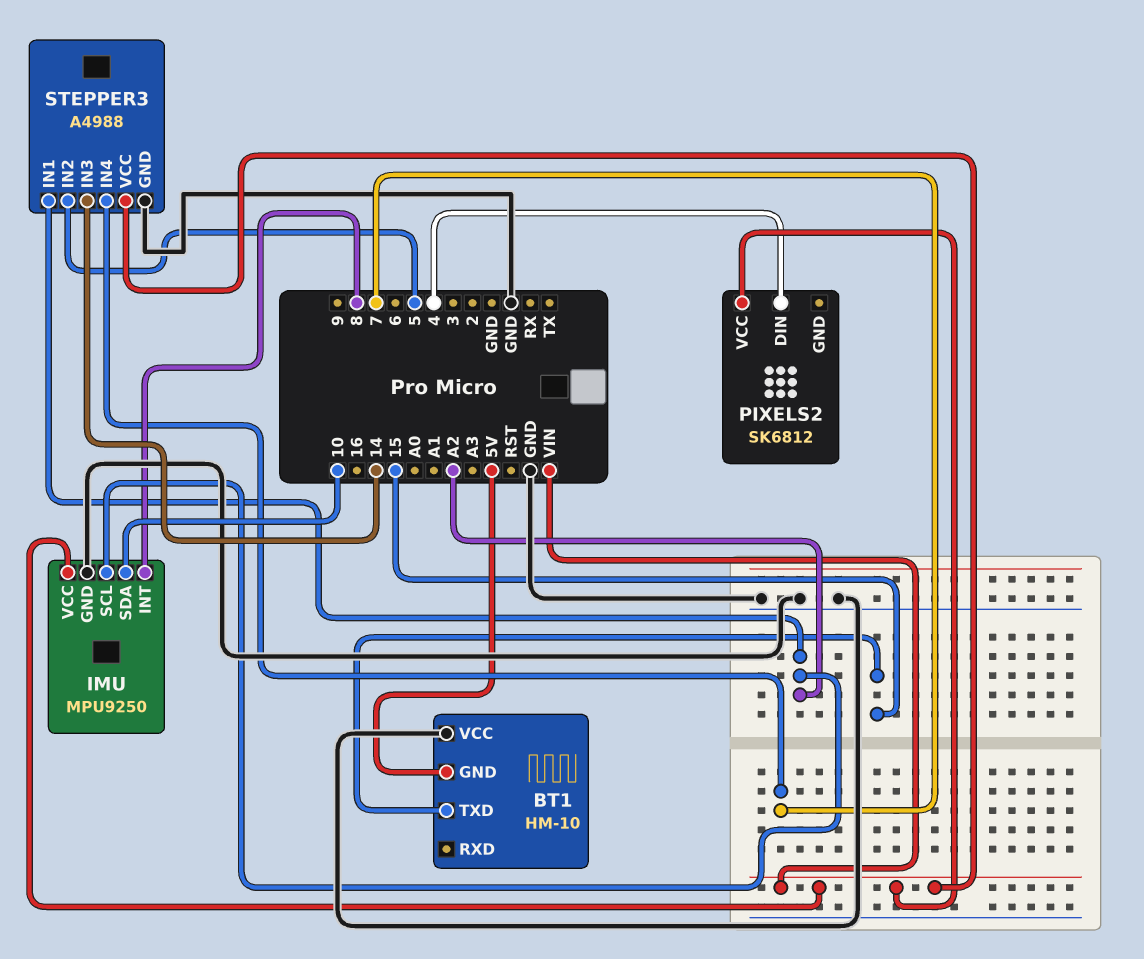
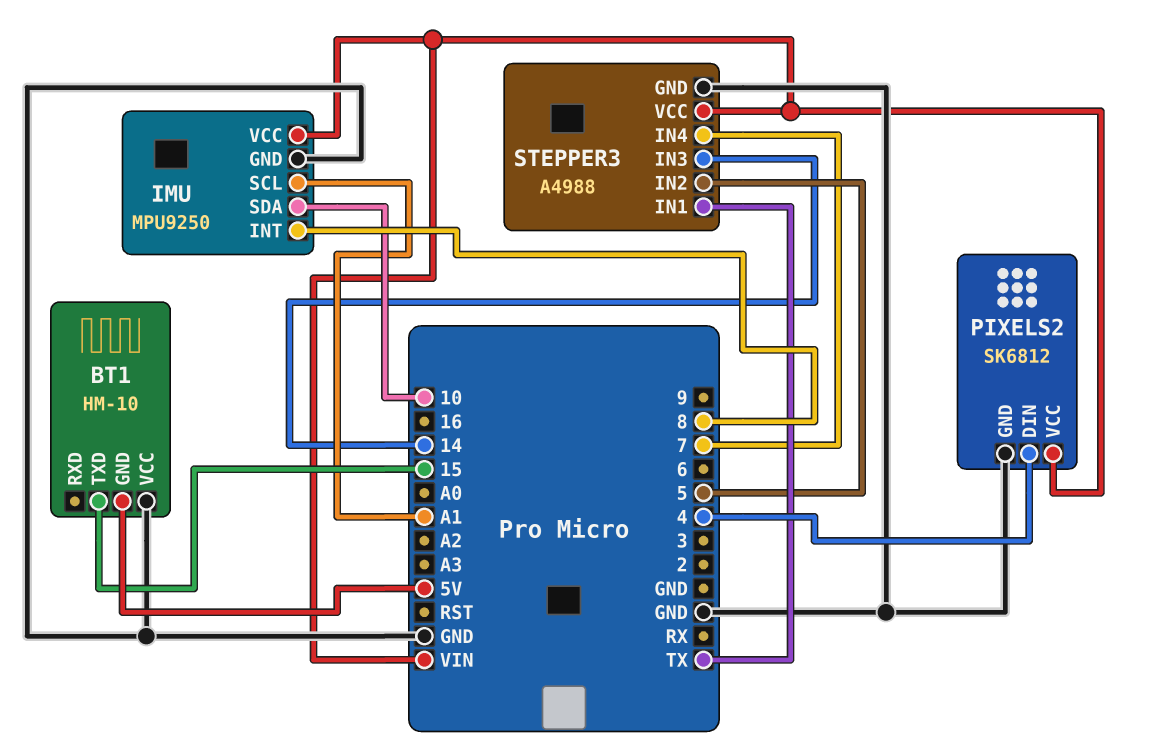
IMU pin SCL: A2 -> A1
PIXELS2 pin GND: none -> GND
STEPPER3 pin IN1: A2 -> TX

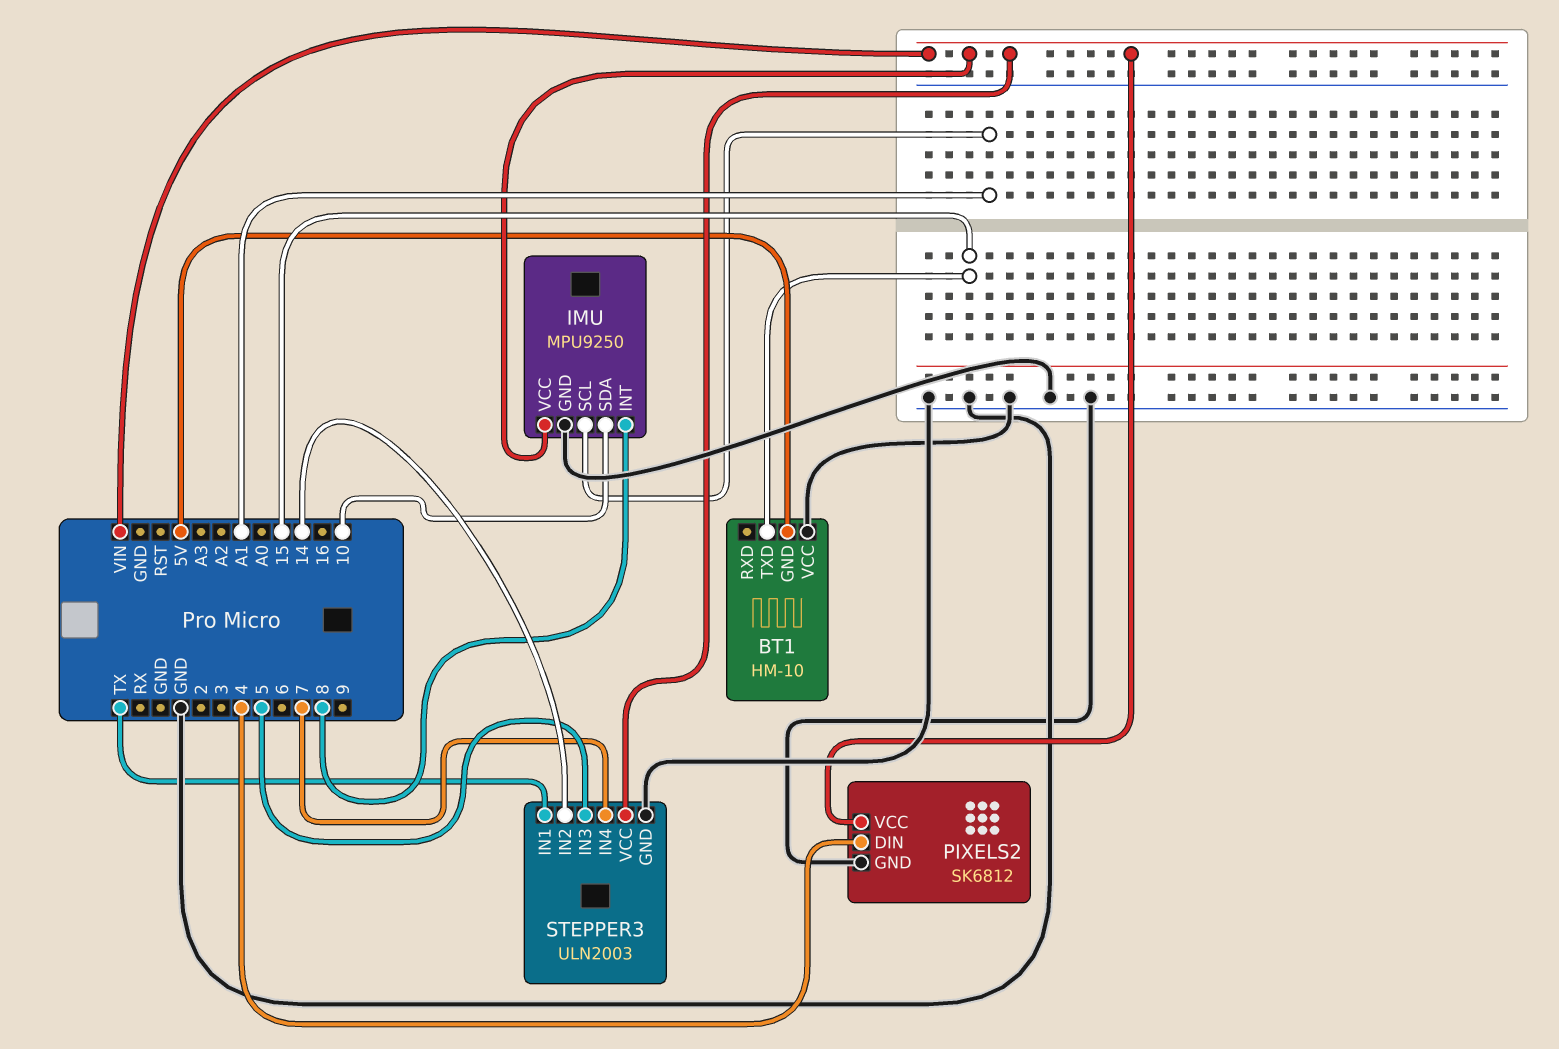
STEPPER3: A4988 -> ULN2003
STEPPER3 pin IN2: 5 -> 14
STEPPER3 pin IN3: 14 -> 5

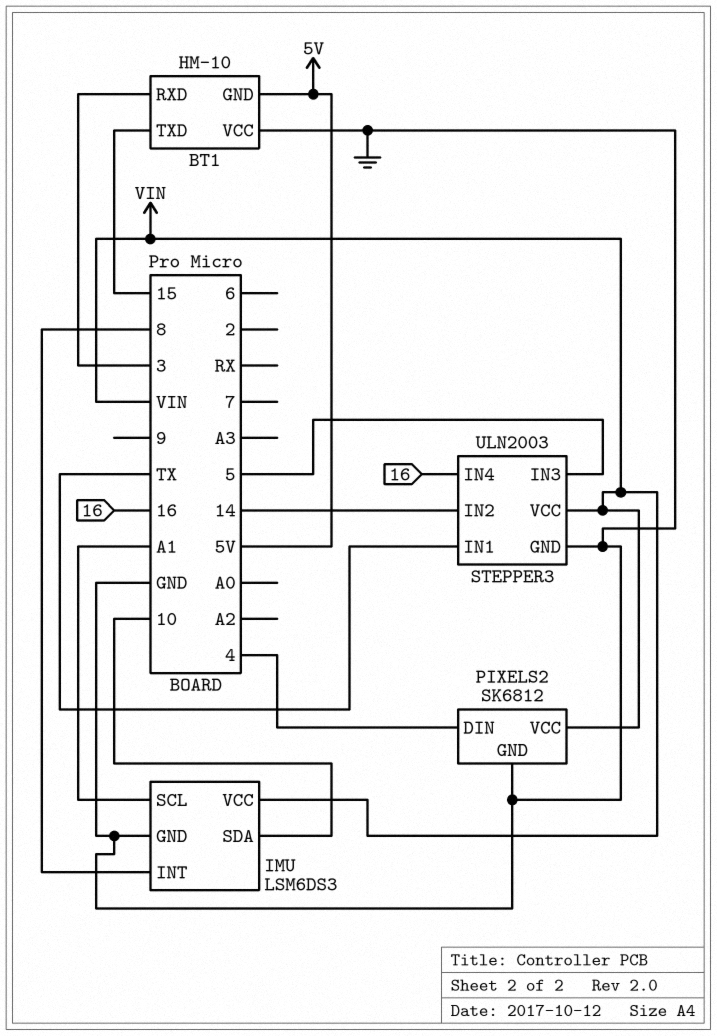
BT1 pin RXD: none -> 3
IMU: MPU9250 -> LSM6DS3
STEPPER3 pin IN4: 7 -> 16

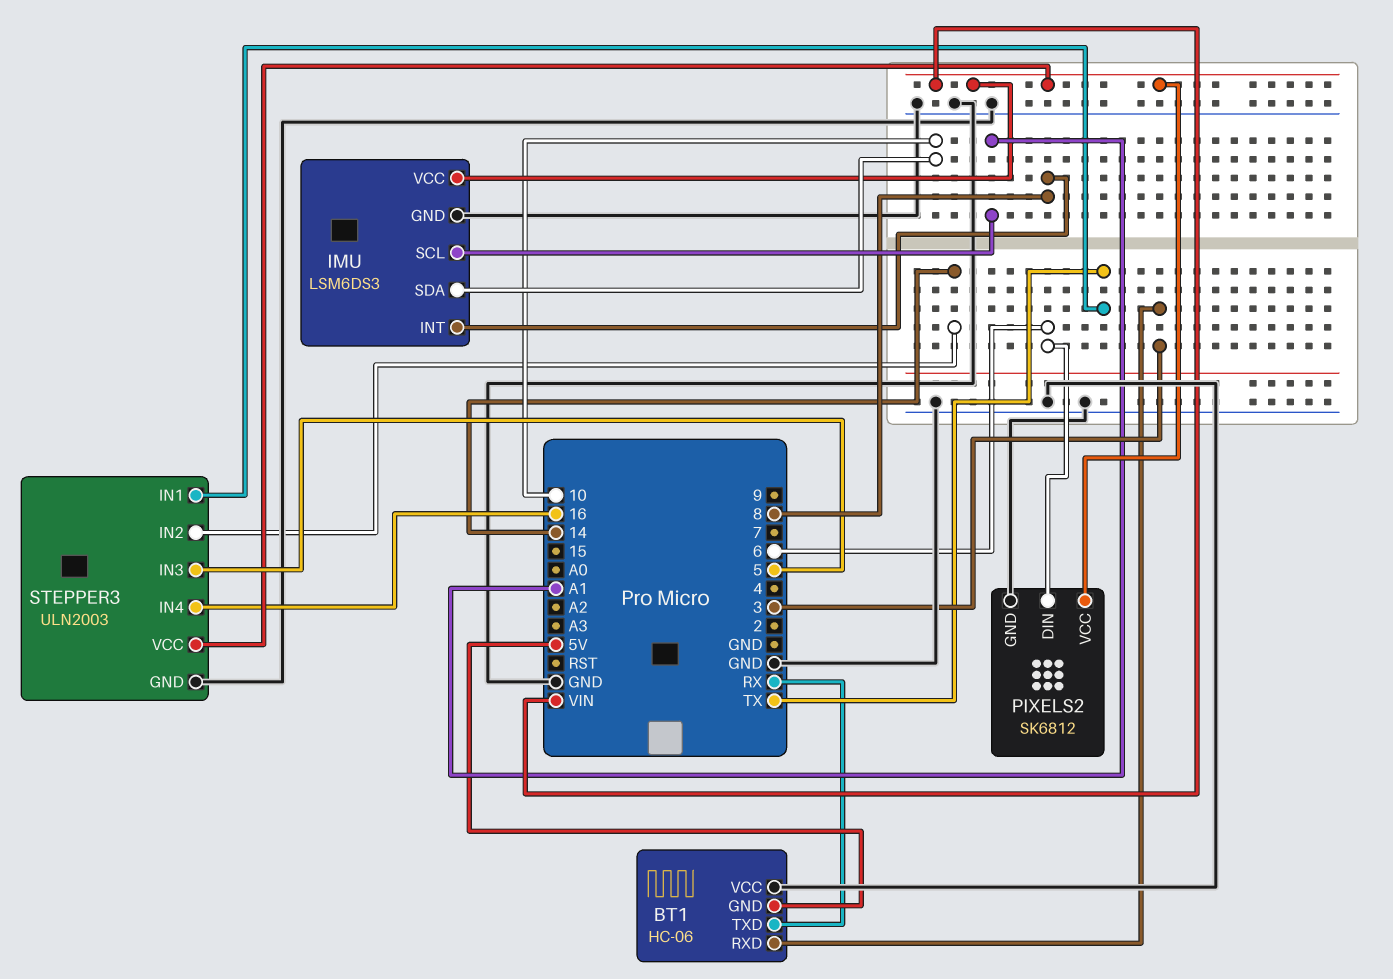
BT1: HM-10 -> HC-06
BT1 pin TXD: 15 -> RX
PIXELS2 pin DIN: 4 -> 6

